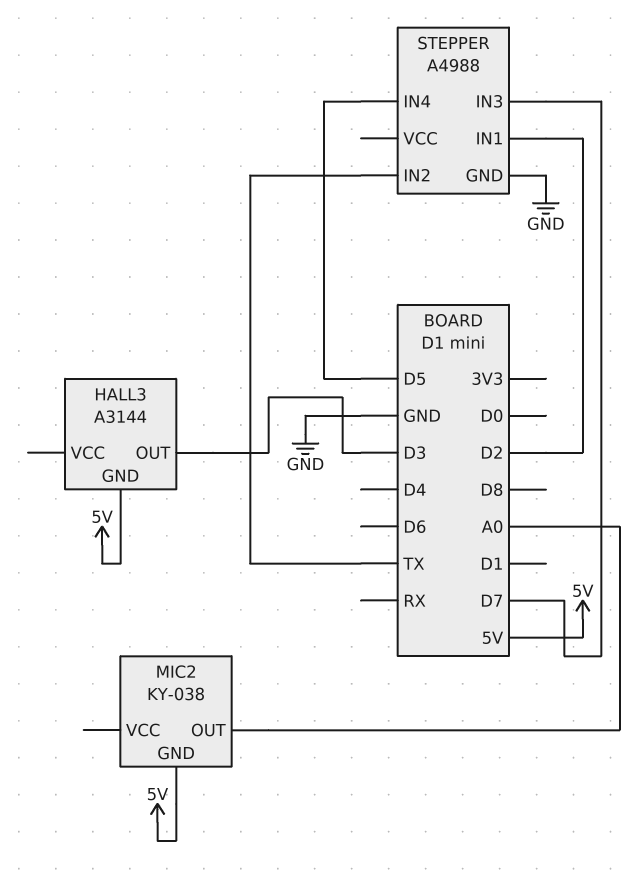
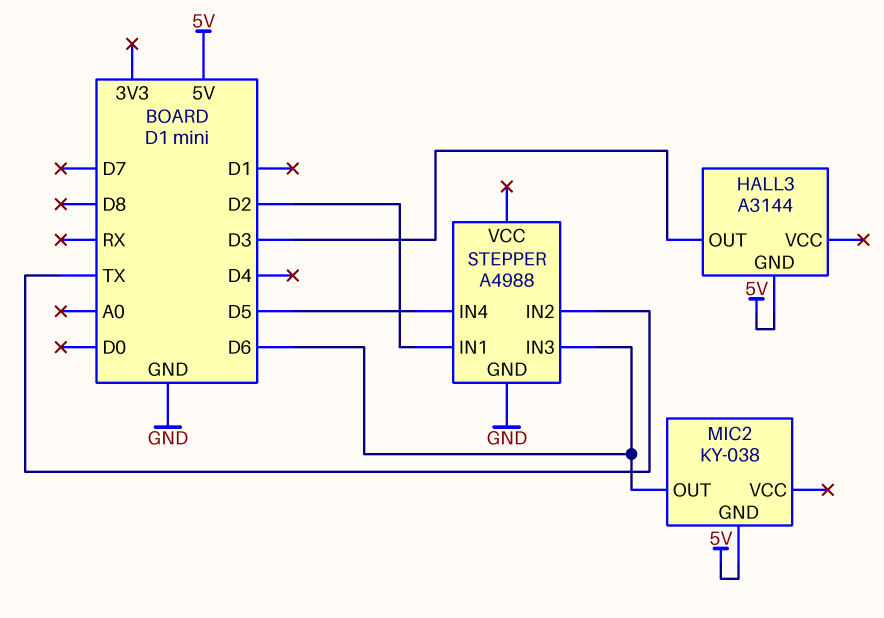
MIC2 pin OUT: A0 -> D6
STEPPER pin IN3: D7 -> D6

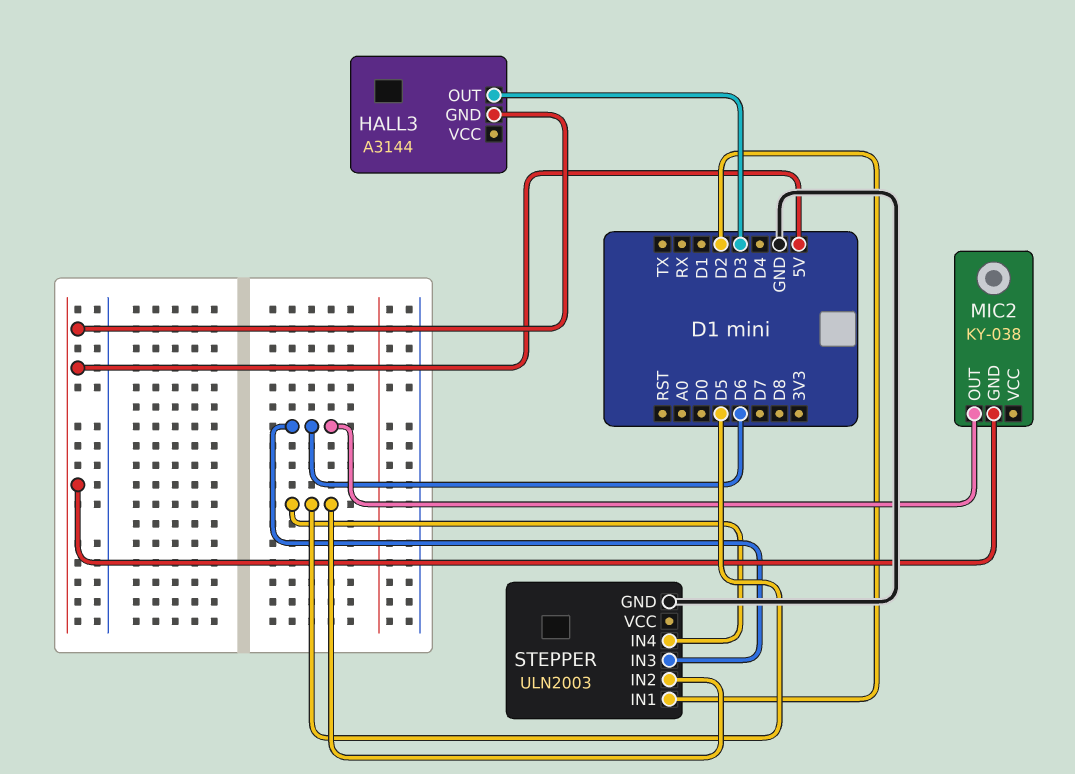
STEPPER: A4988 -> ULN2003
STEPPER pin IN2: TX -> D5

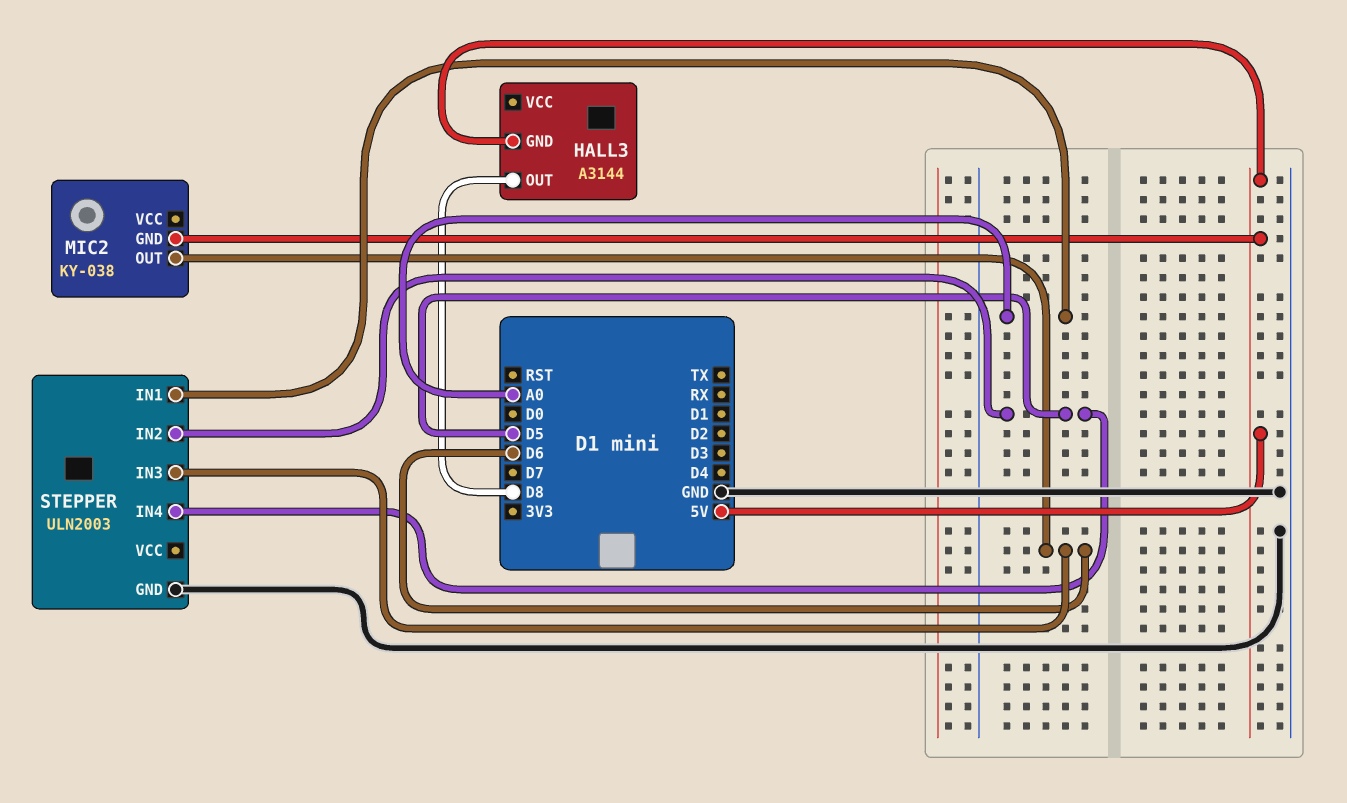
HALL3 pin OUT: D3 -> D8
STEPPER pin IN1: D2 -> A0

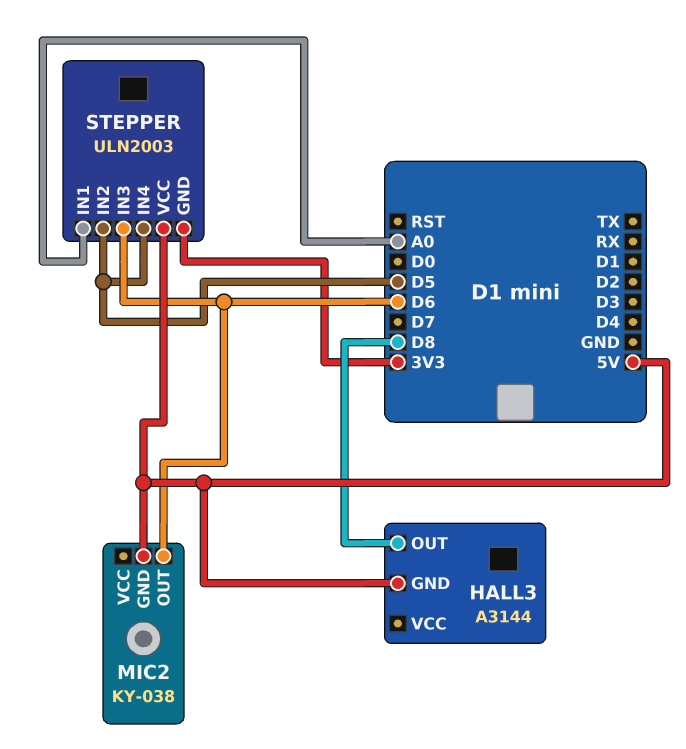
STEPPER pin GND: GND -> 3V3
STEPPER pin VCC: none -> 5V

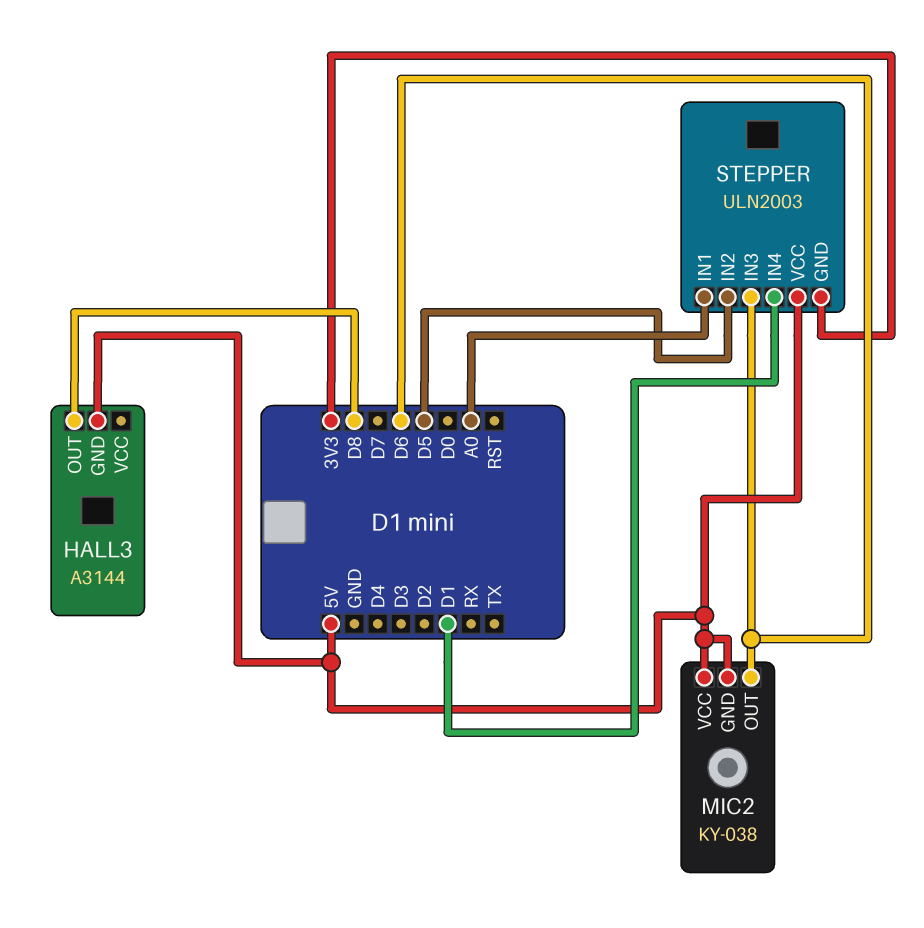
MIC2 pin VCC: none -> 5V
STEPPER pin IN4: D5 -> D1

